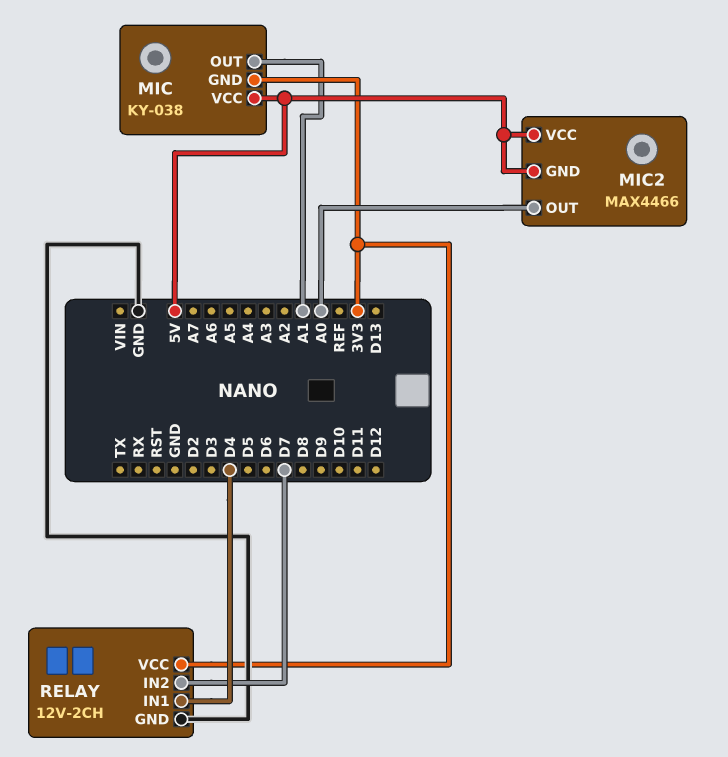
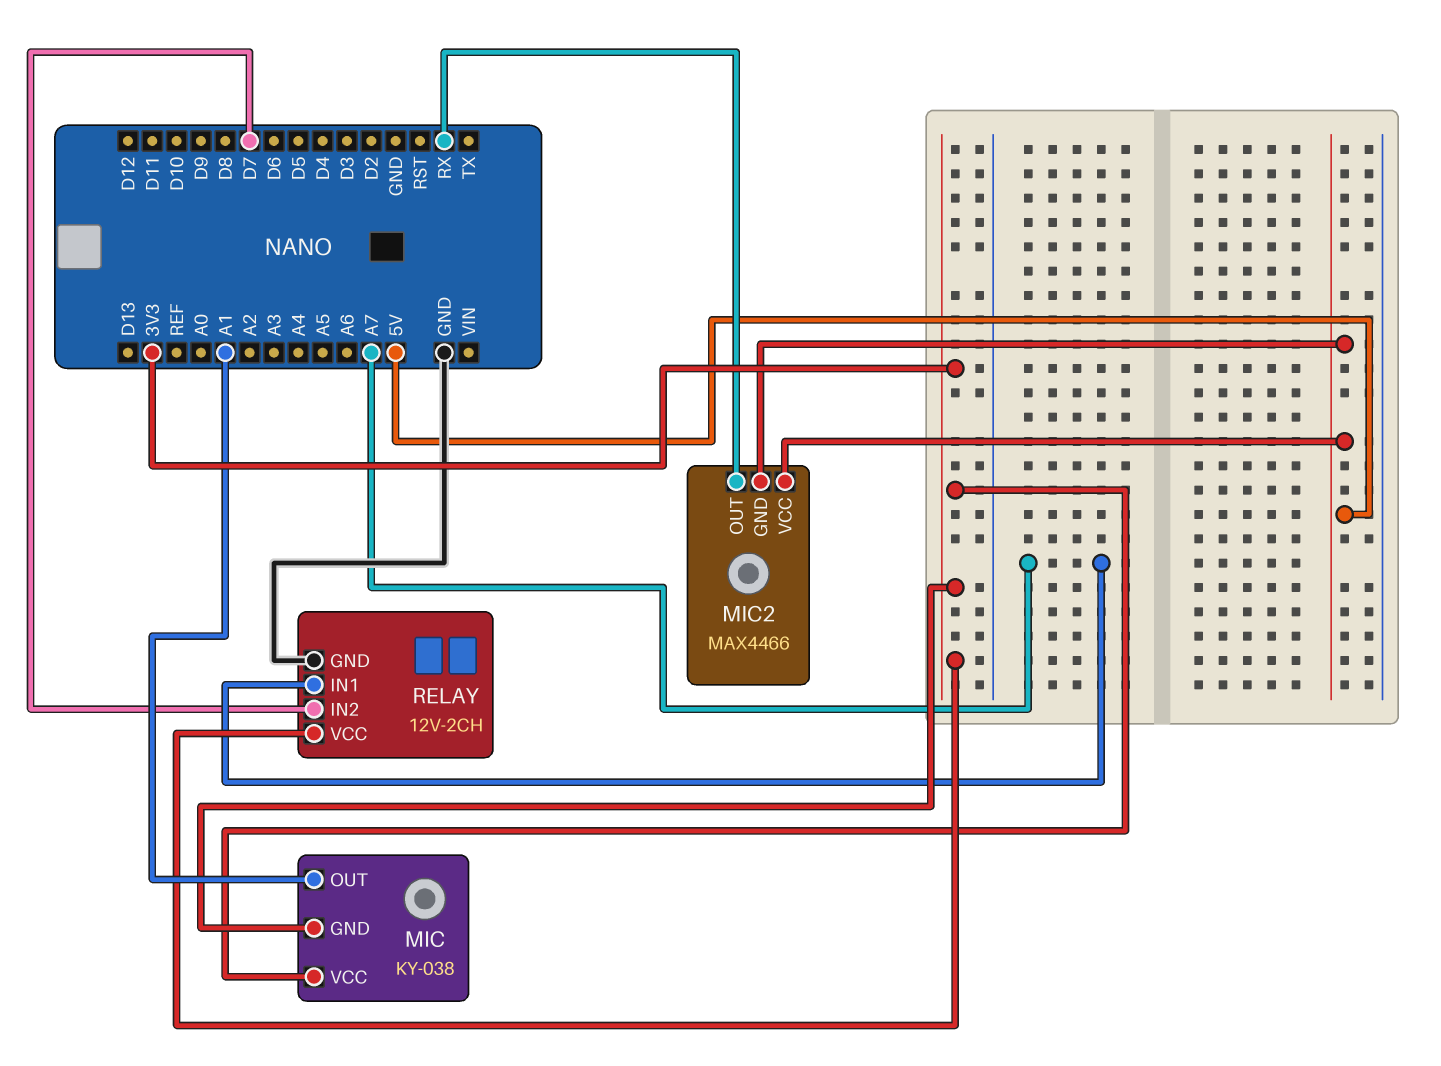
MIC pin VCC: 5V -> 3V3
MIC2 pin OUT: A0 -> RX
RELAY pin IN1: D4 -> A7

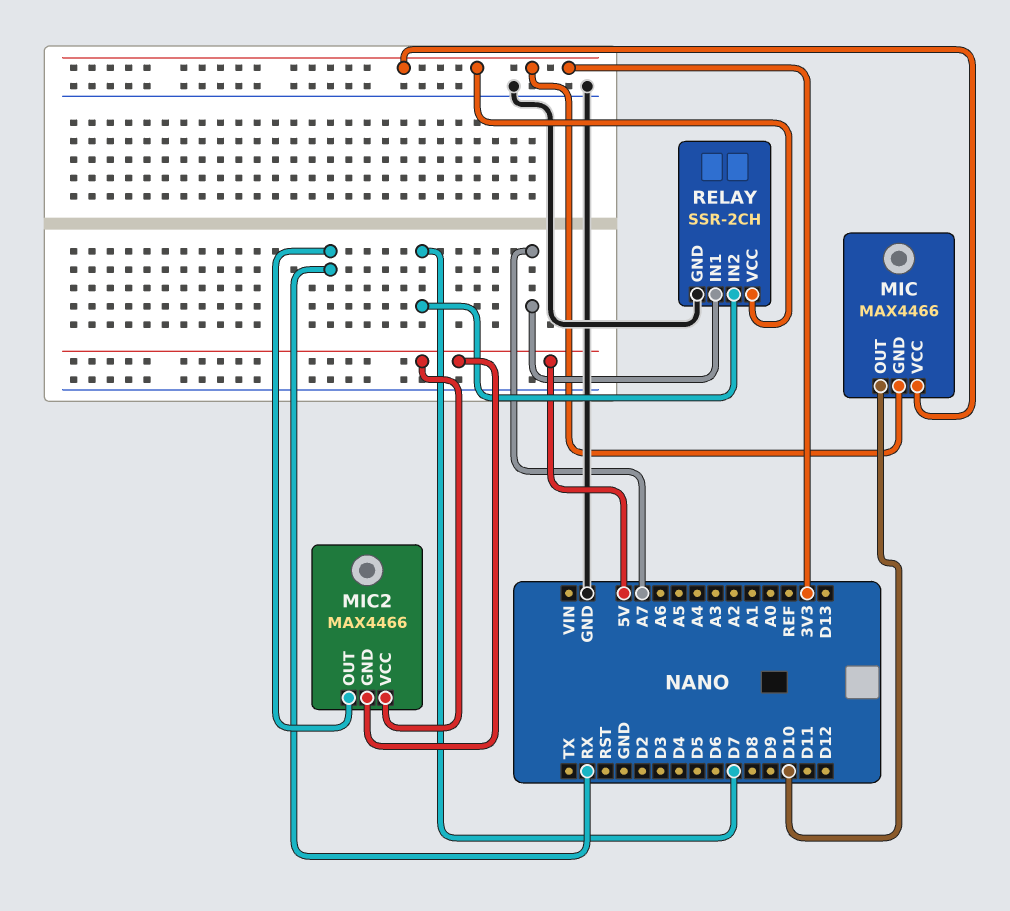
MIC: KY-038 -> MAX4466
MIC pin OUT: A1 -> D10
RELAY: 12V-2CH -> SSR-2CH

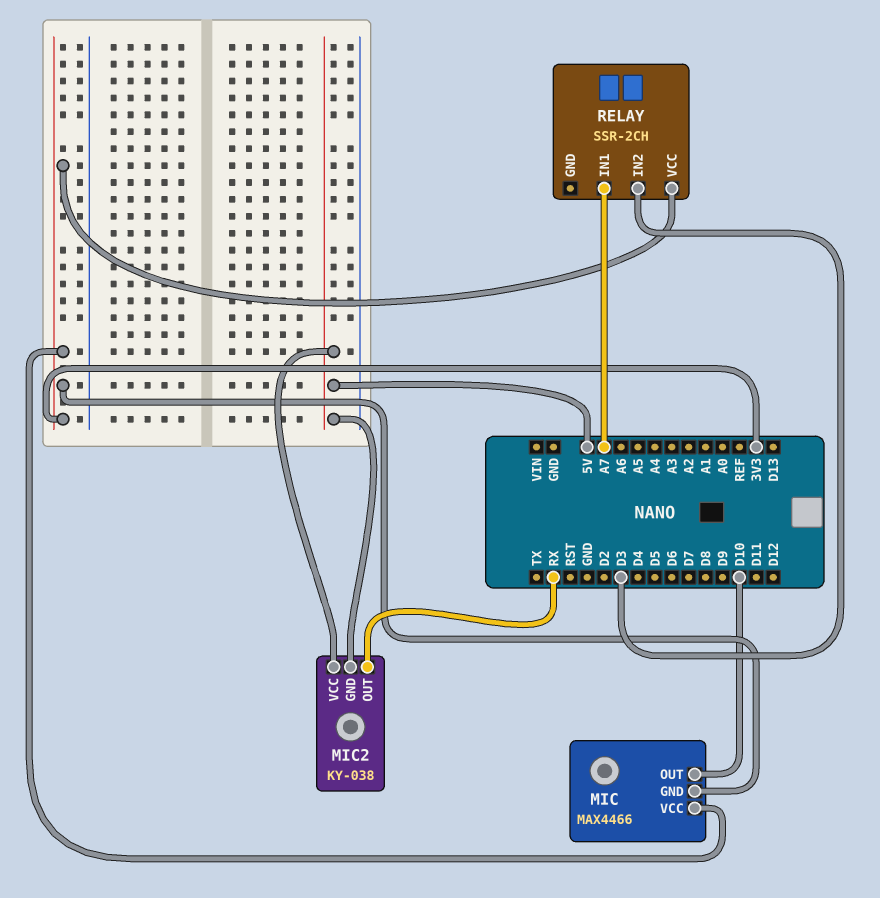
MIC2: MAX4466 -> KY-038
RELAY pin GND: GND -> none
RELAY pin IN2: D7 -> D3

